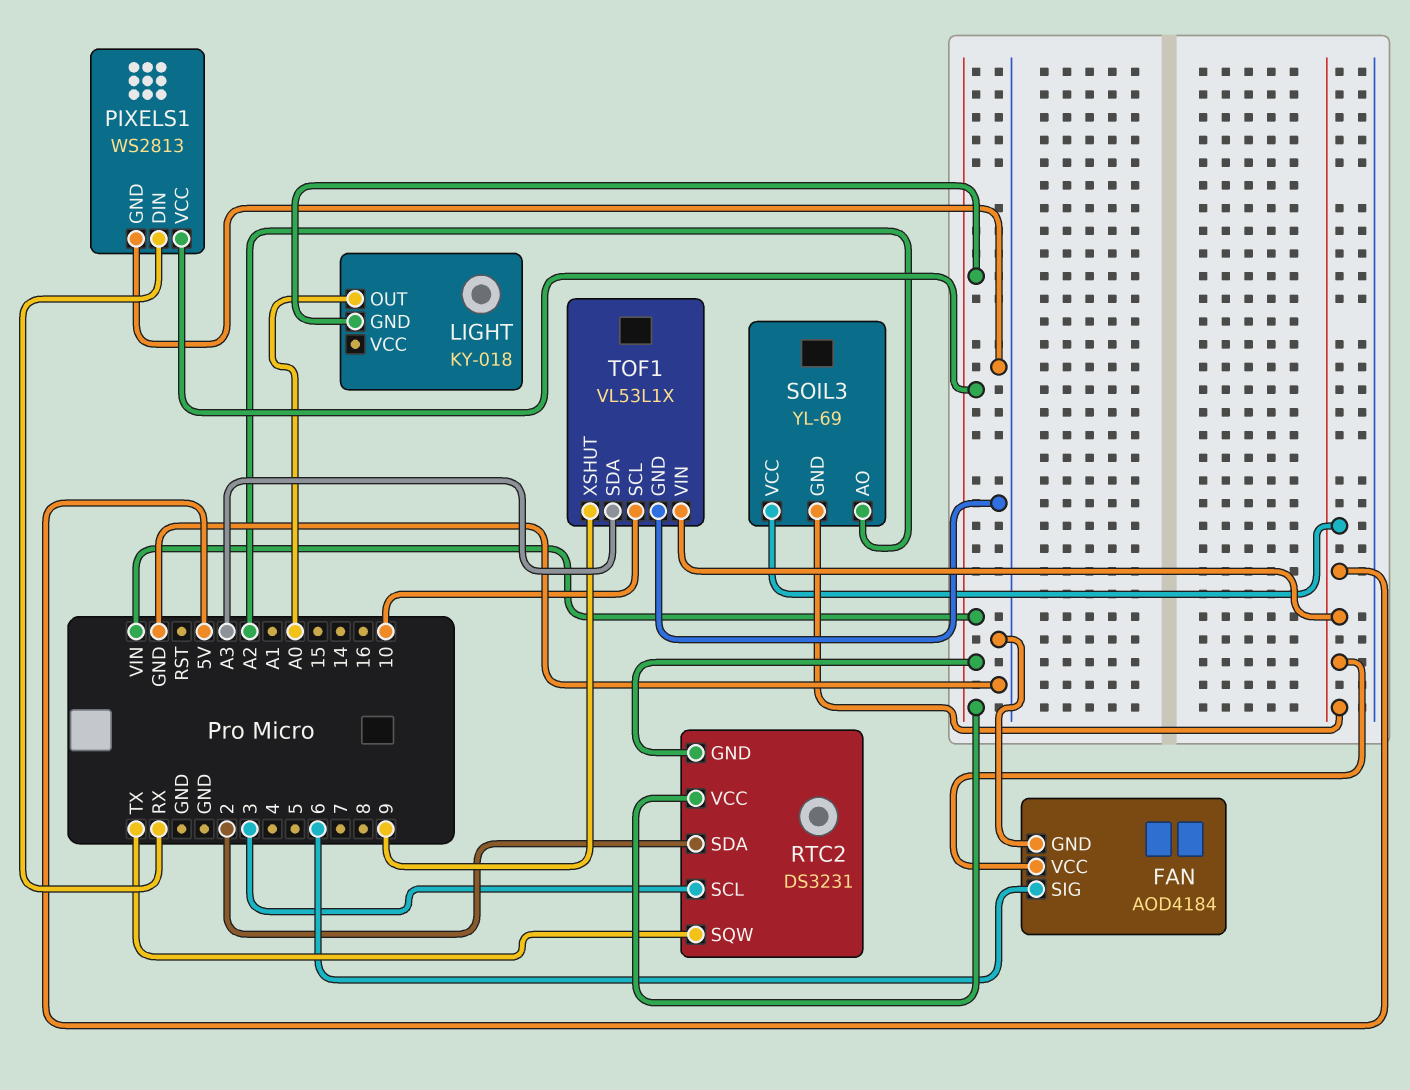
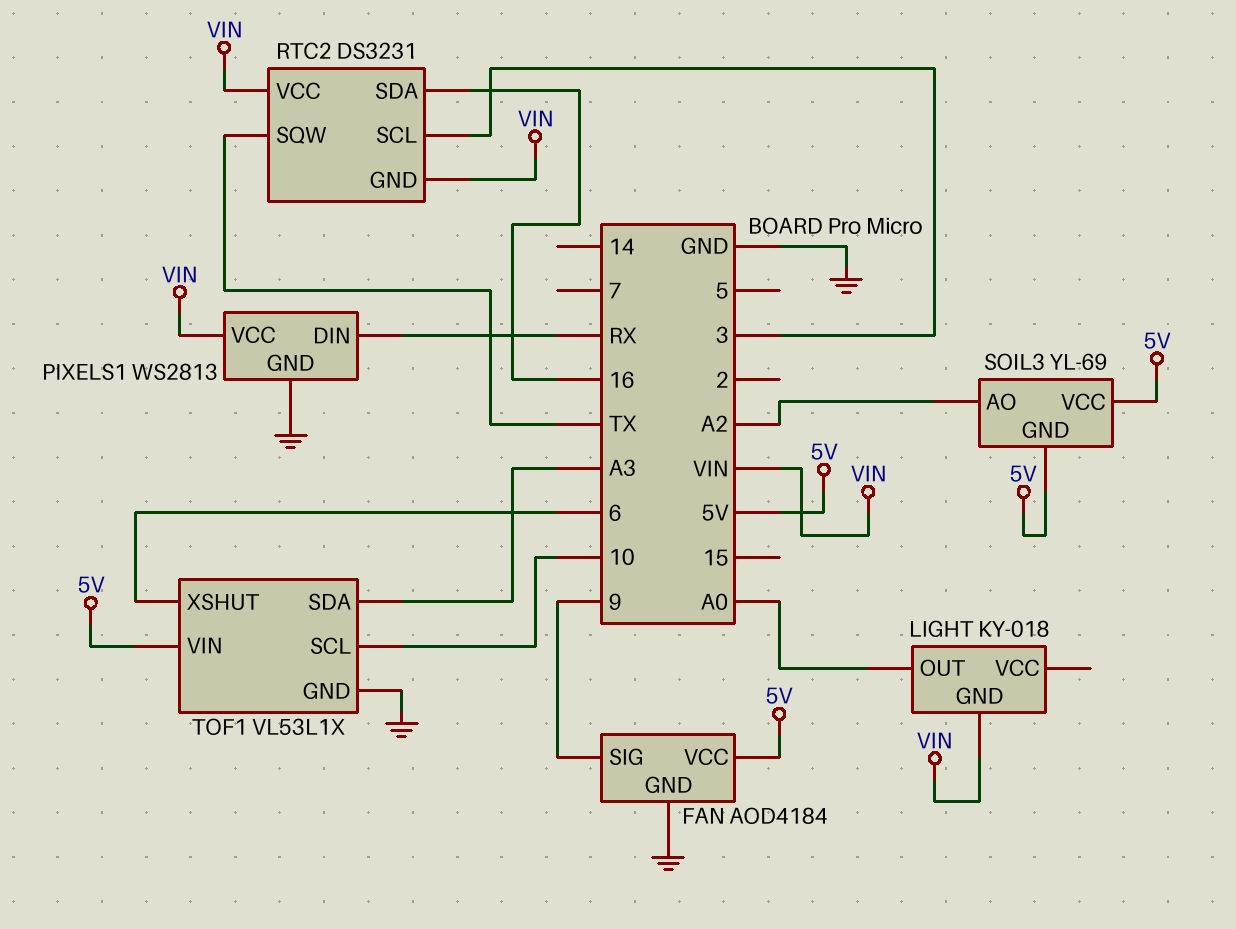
FAN pin SIG: 6 -> 9
RTC2 pin SDA: 2 -> 16
TOF1 pin XSHUT: 9 -> 6

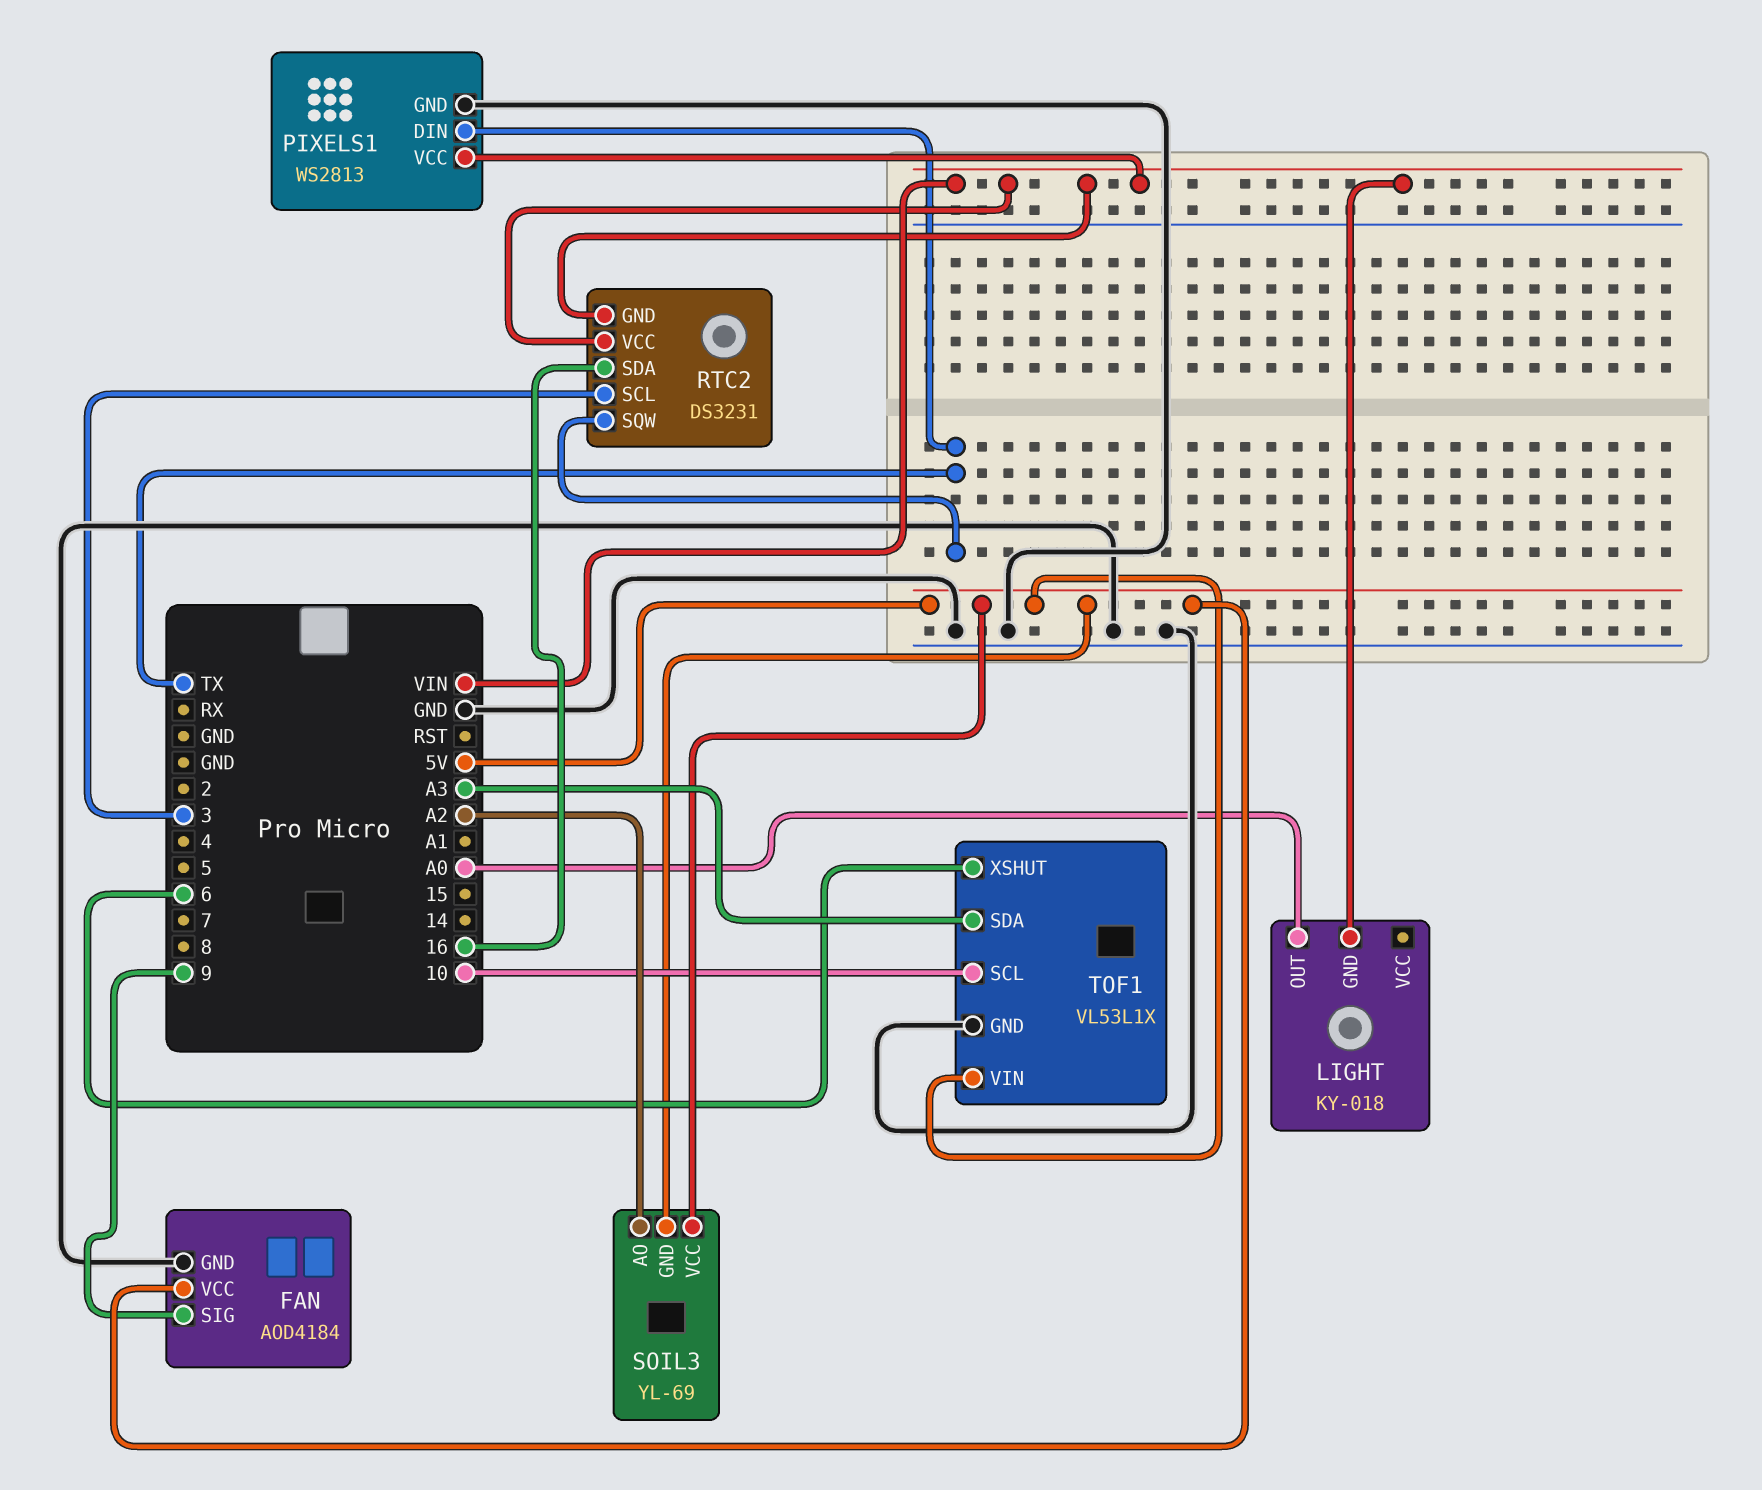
PIXELS1 pin DIN: RX -> TX

